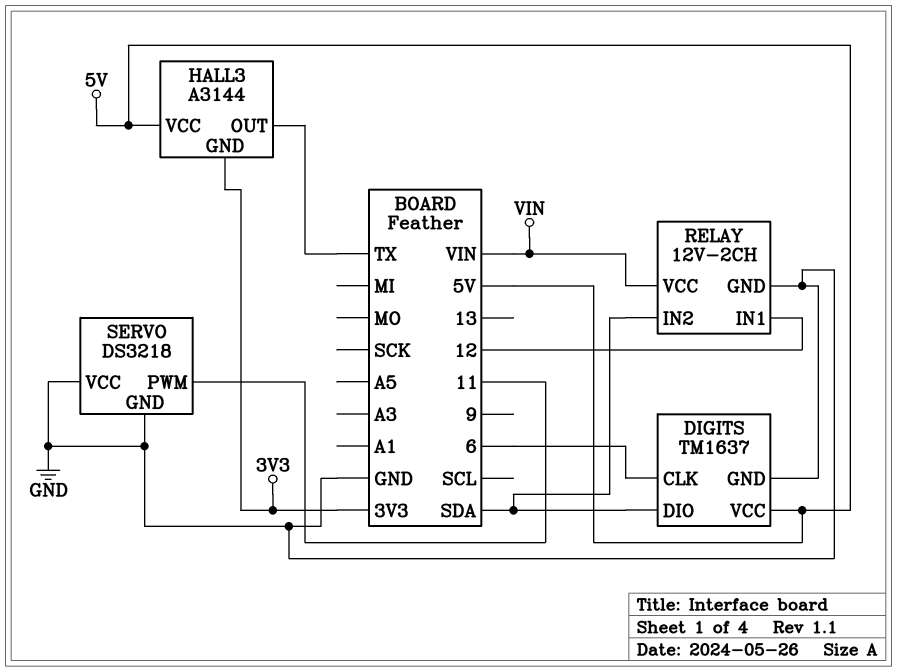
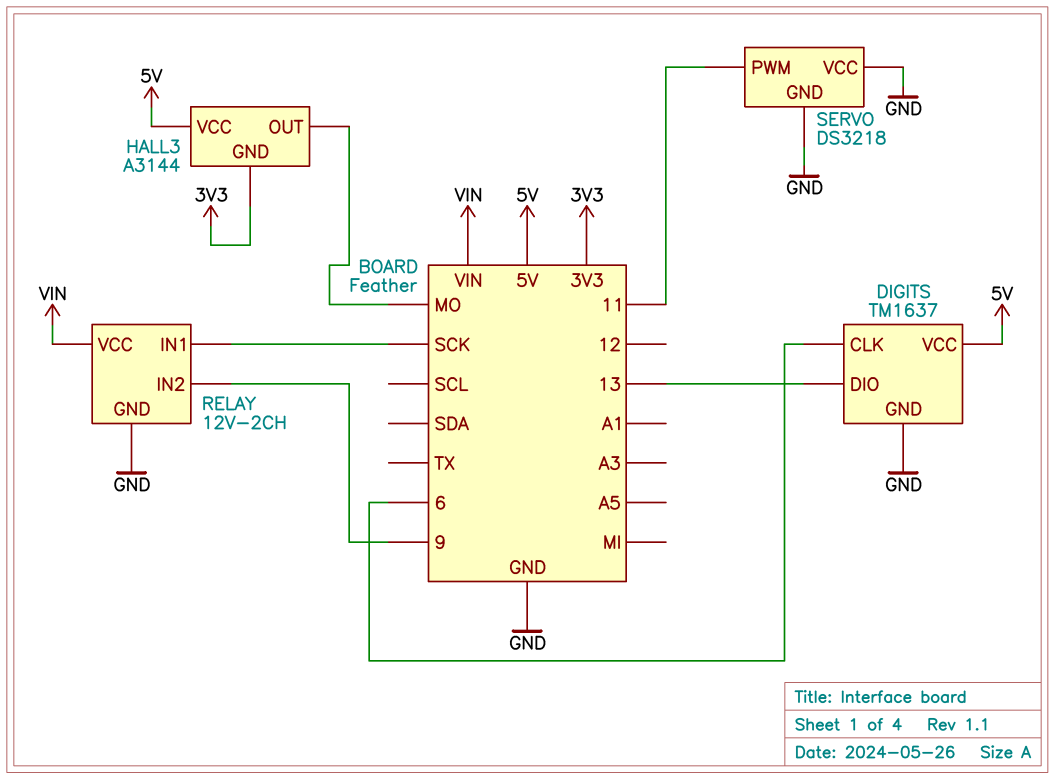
DIGITS pin DIO: SDA -> 13
HALL3 pin OUT: TX -> MO
RELAY pin IN1: 12 -> SCK
RELAY pin IN2: SDA -> 9

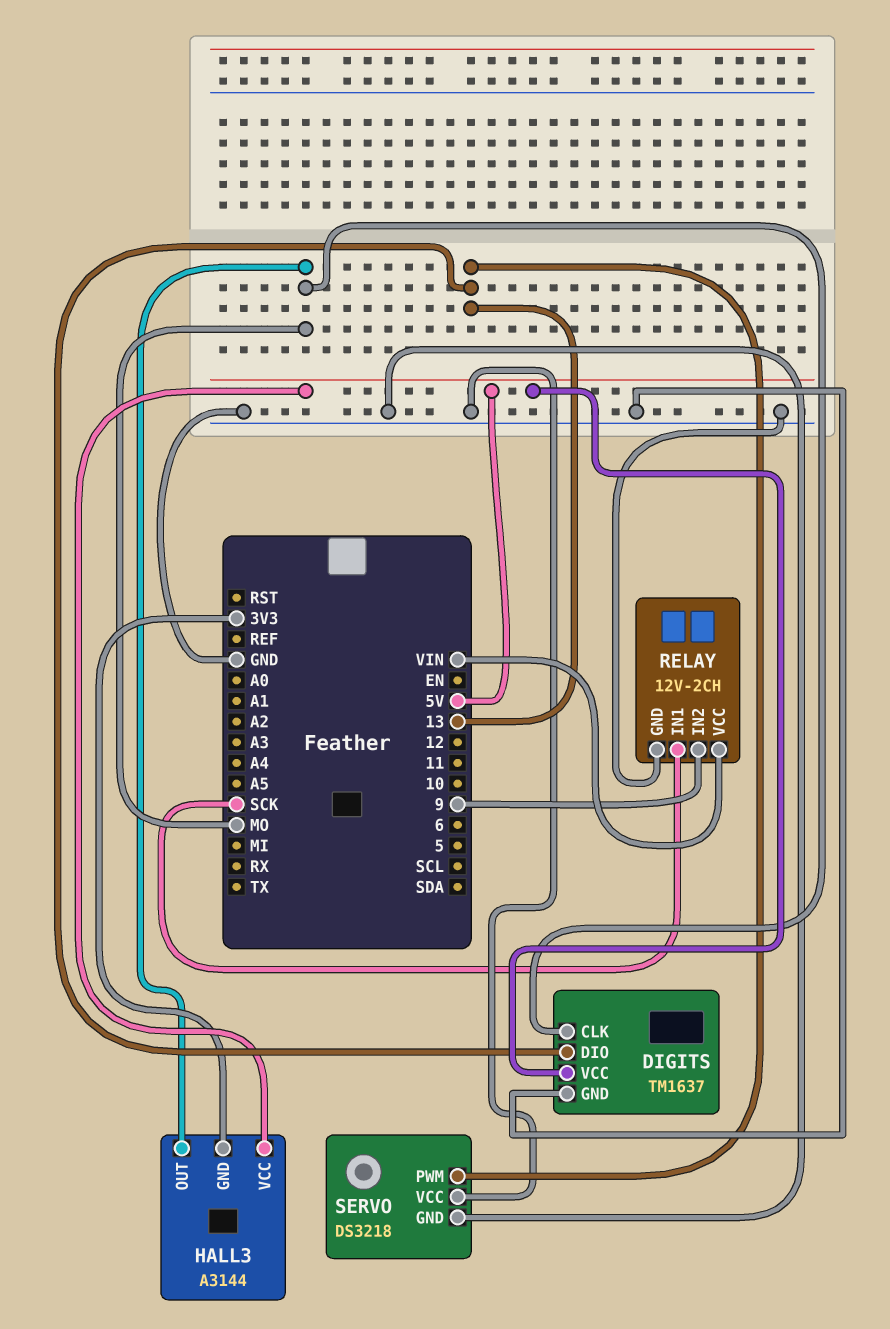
DIGITS pin CLK: 6 -> MO
SERVO pin PWM: 11 -> 13

